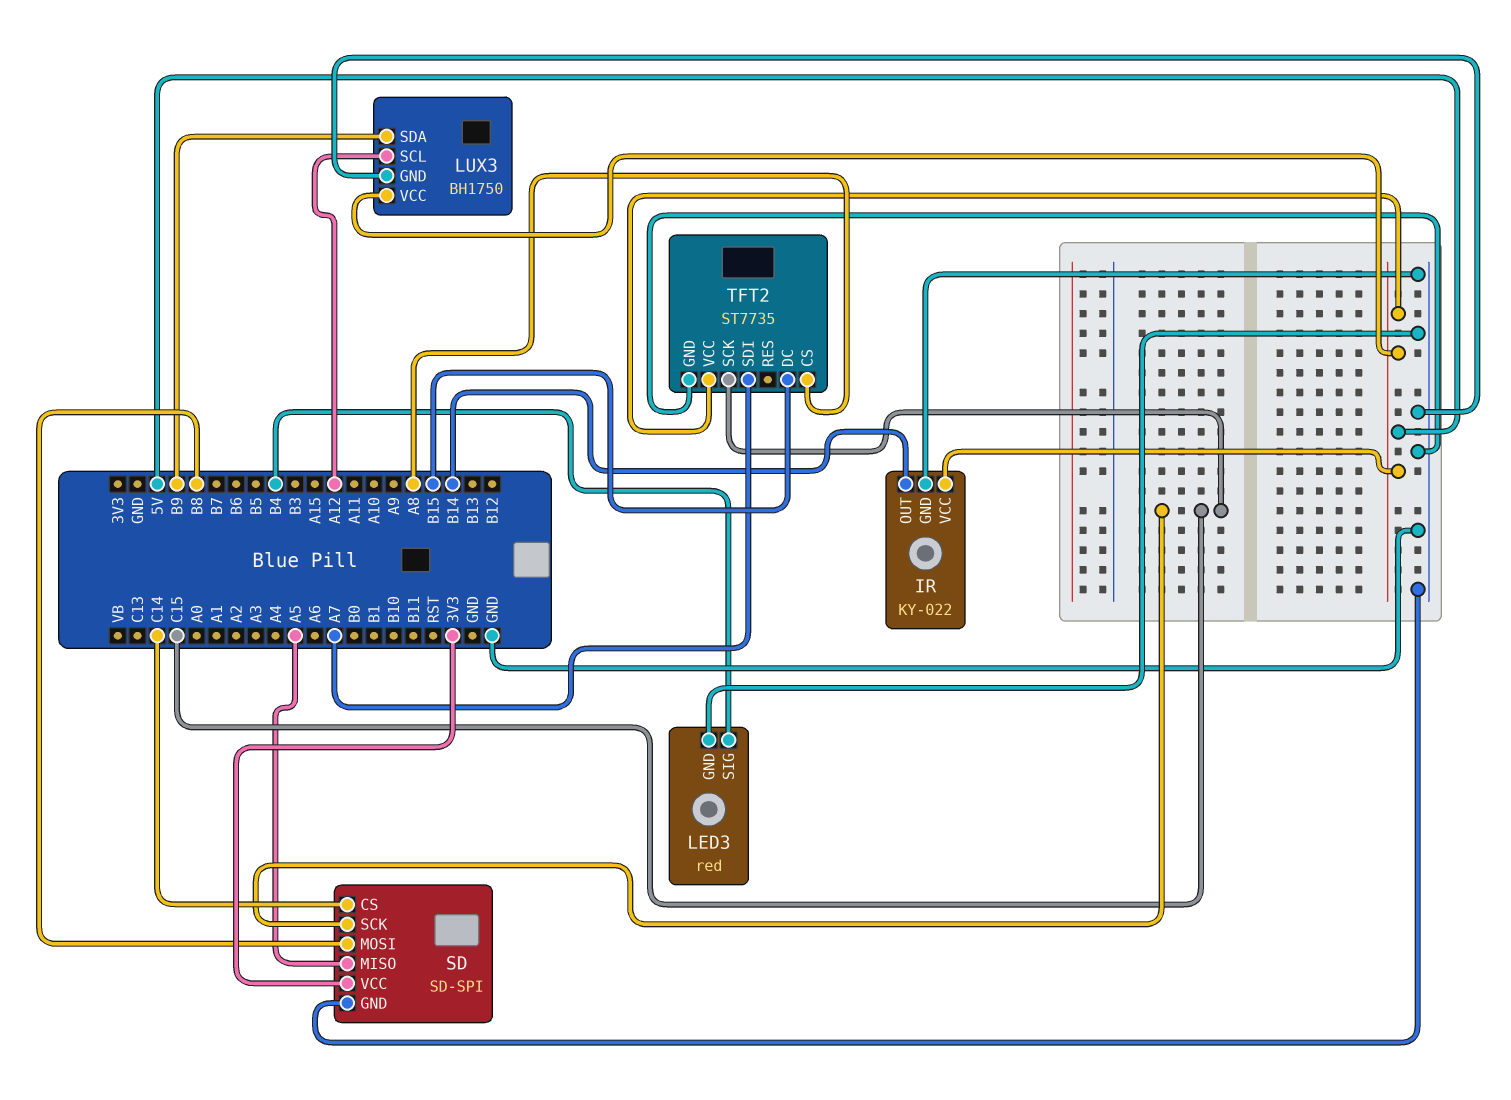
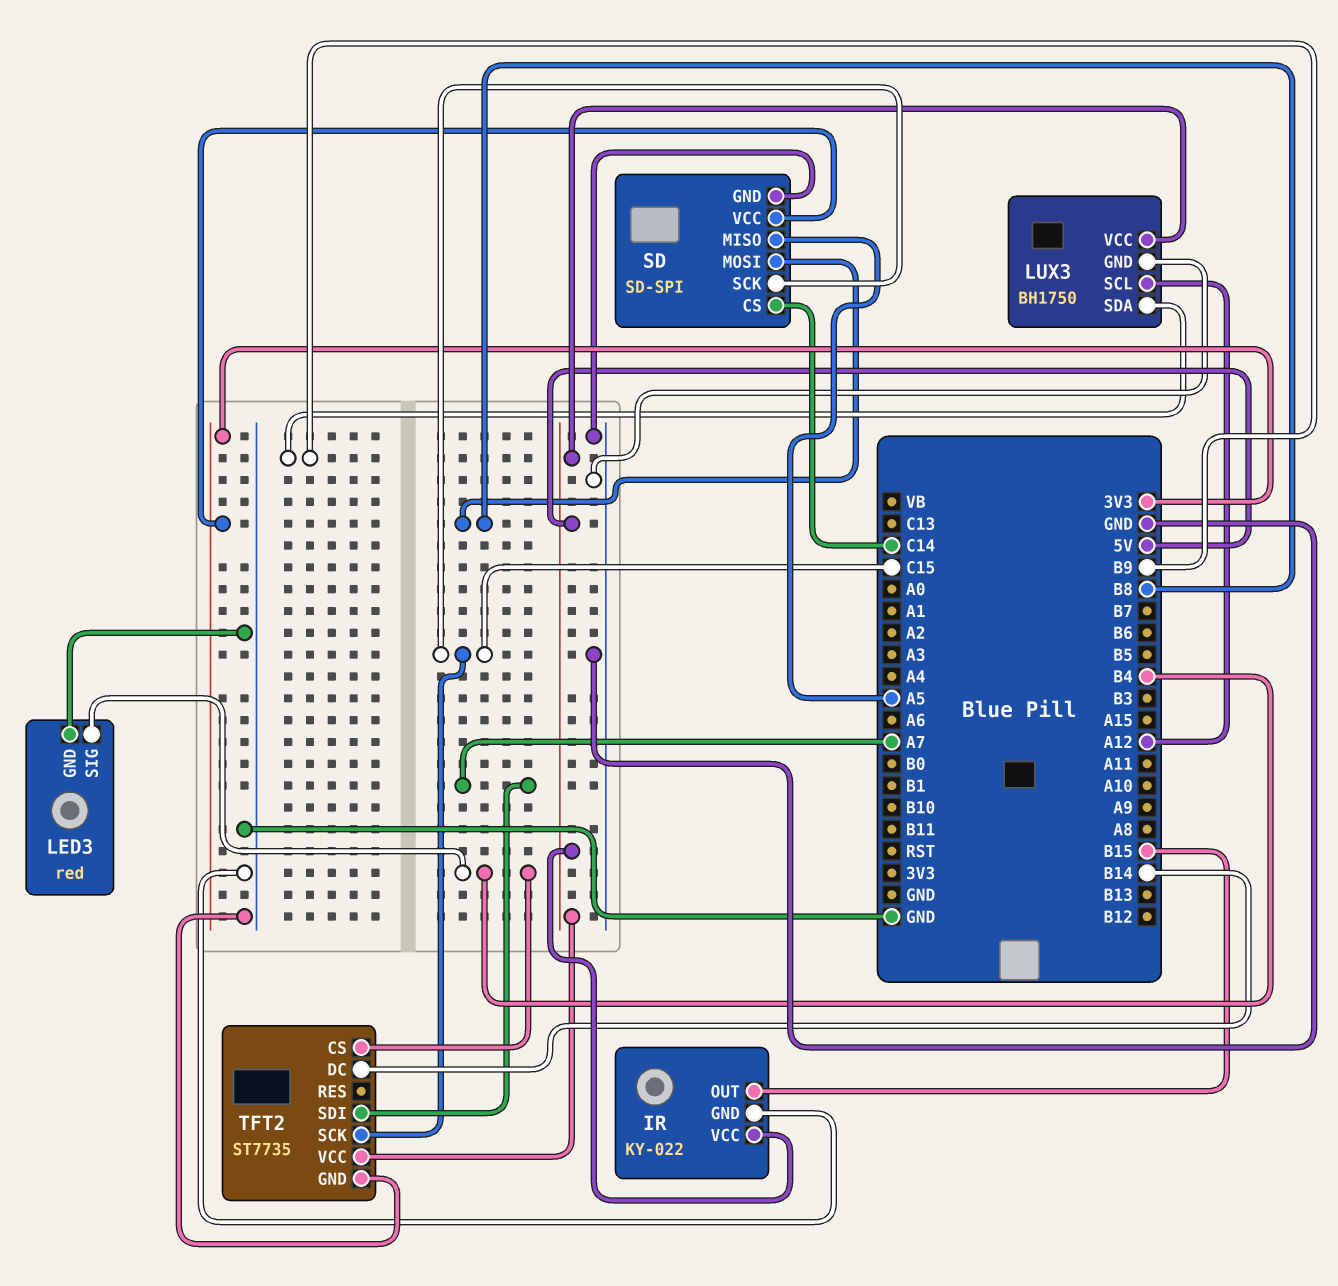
IR pin OUT: B14 -> B15
TFT2 pin CS: A8 -> B4
TFT2 pin DC: B15 -> B14

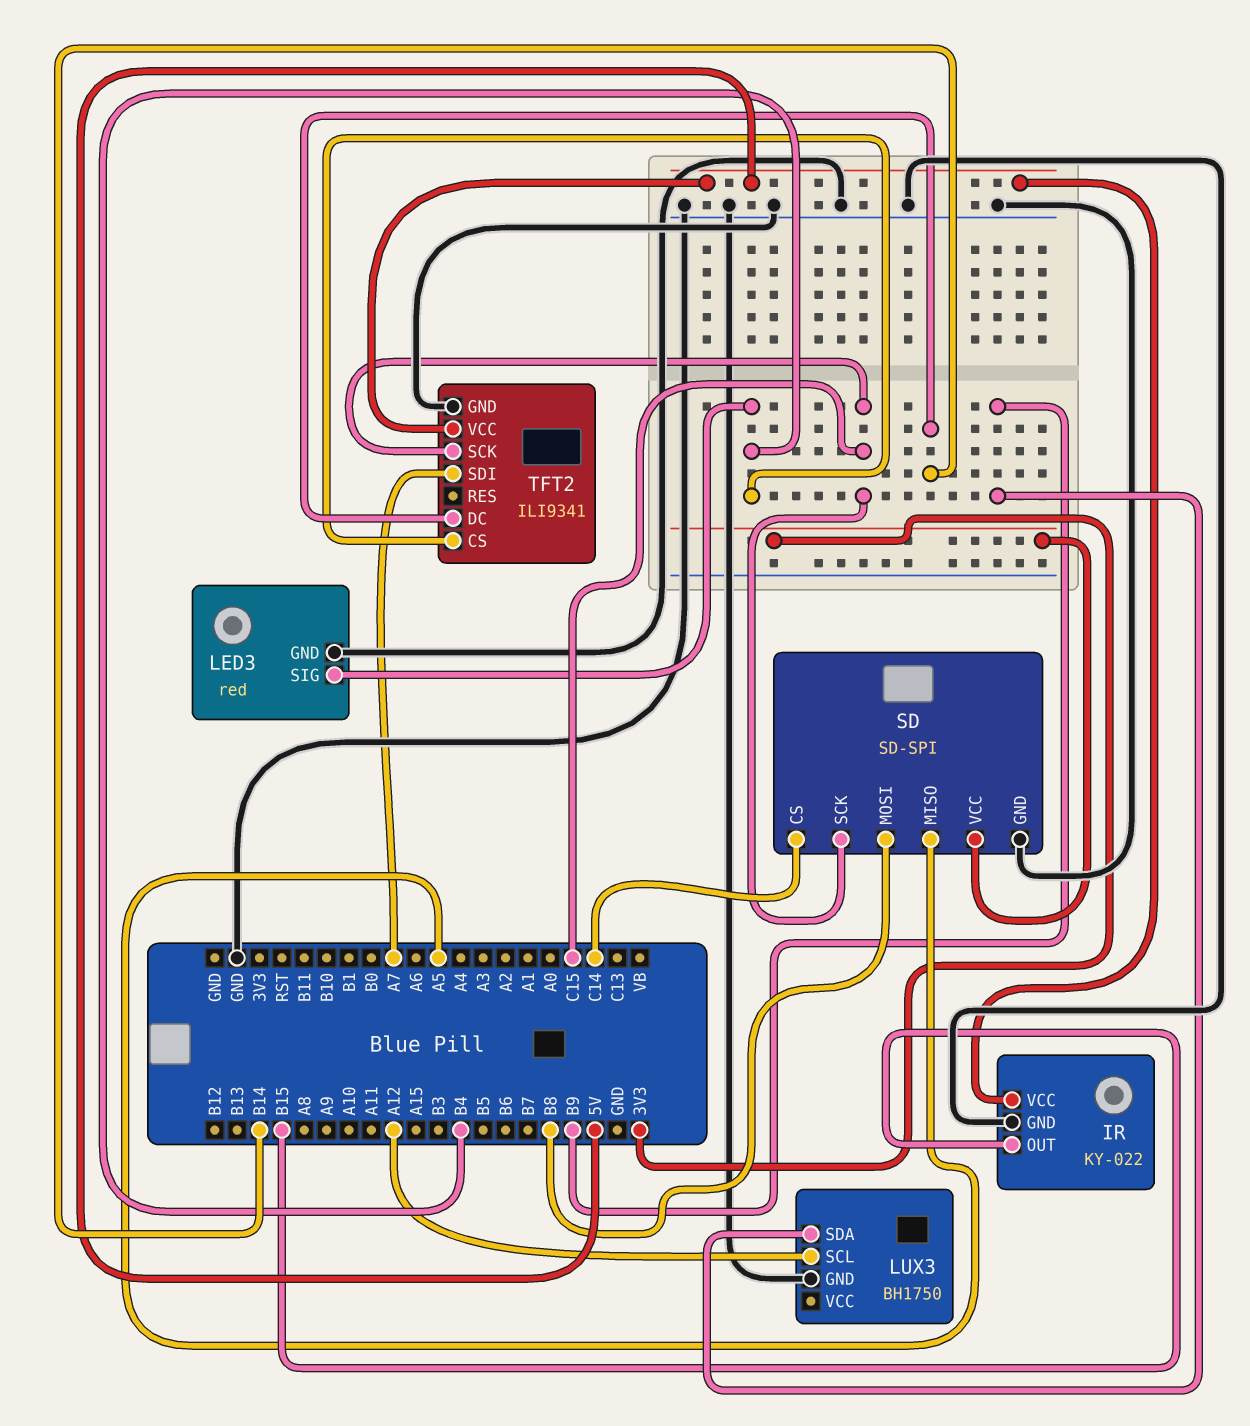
LUX3 pin VCC: 5V -> none
TFT2: ST7735 -> ILI9341

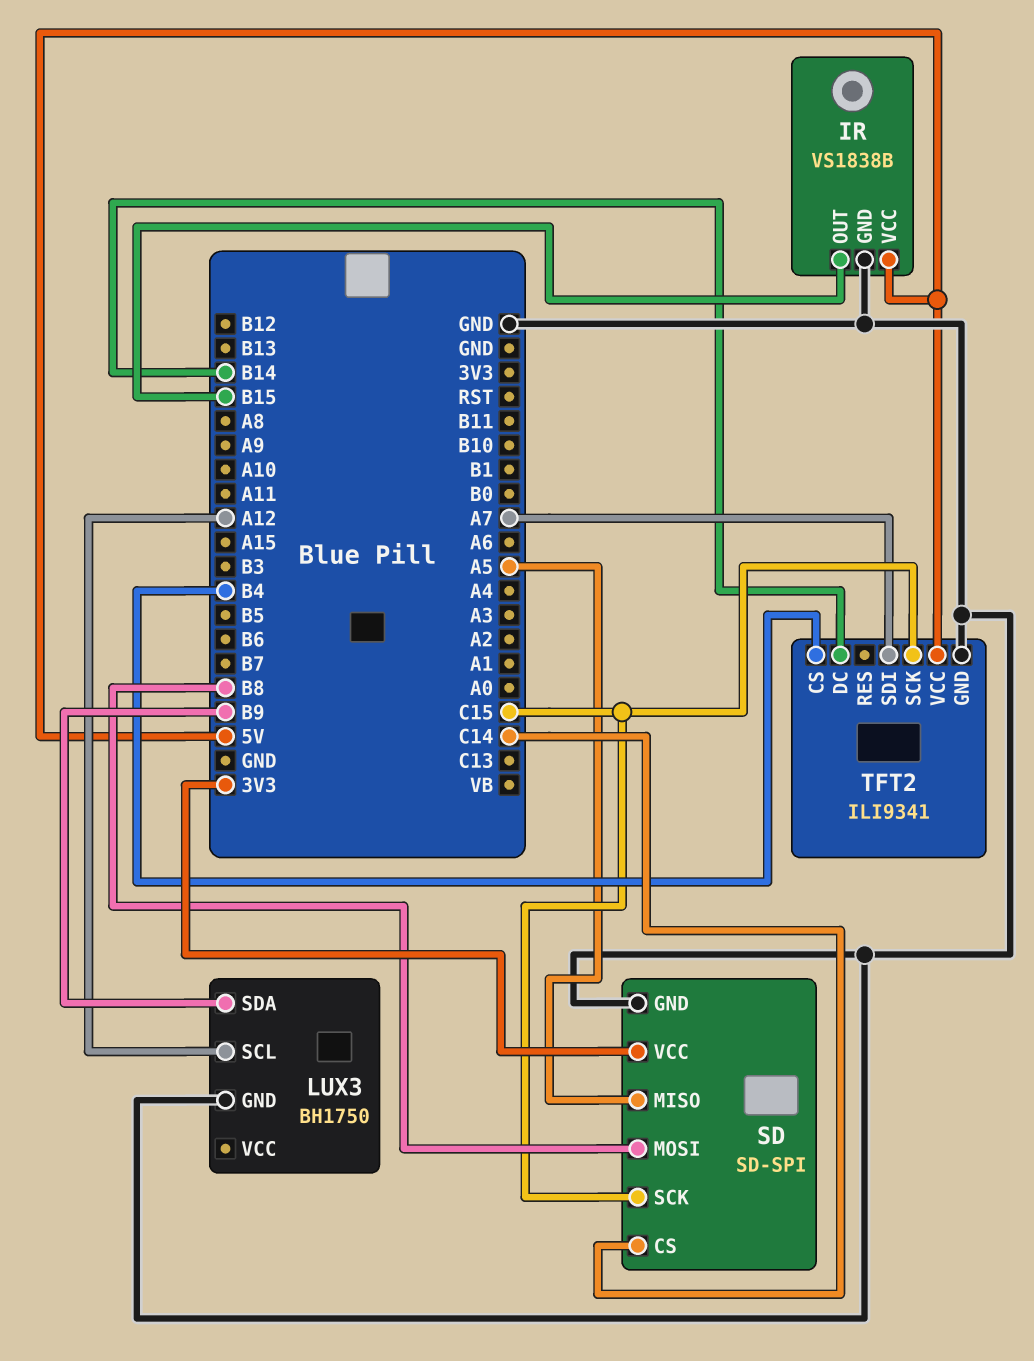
IR: KY-022 -> VS1838B
LED3: red -> none
LED3 pin GND: GND -> none
LED3 pin SIG: B4 -> none

